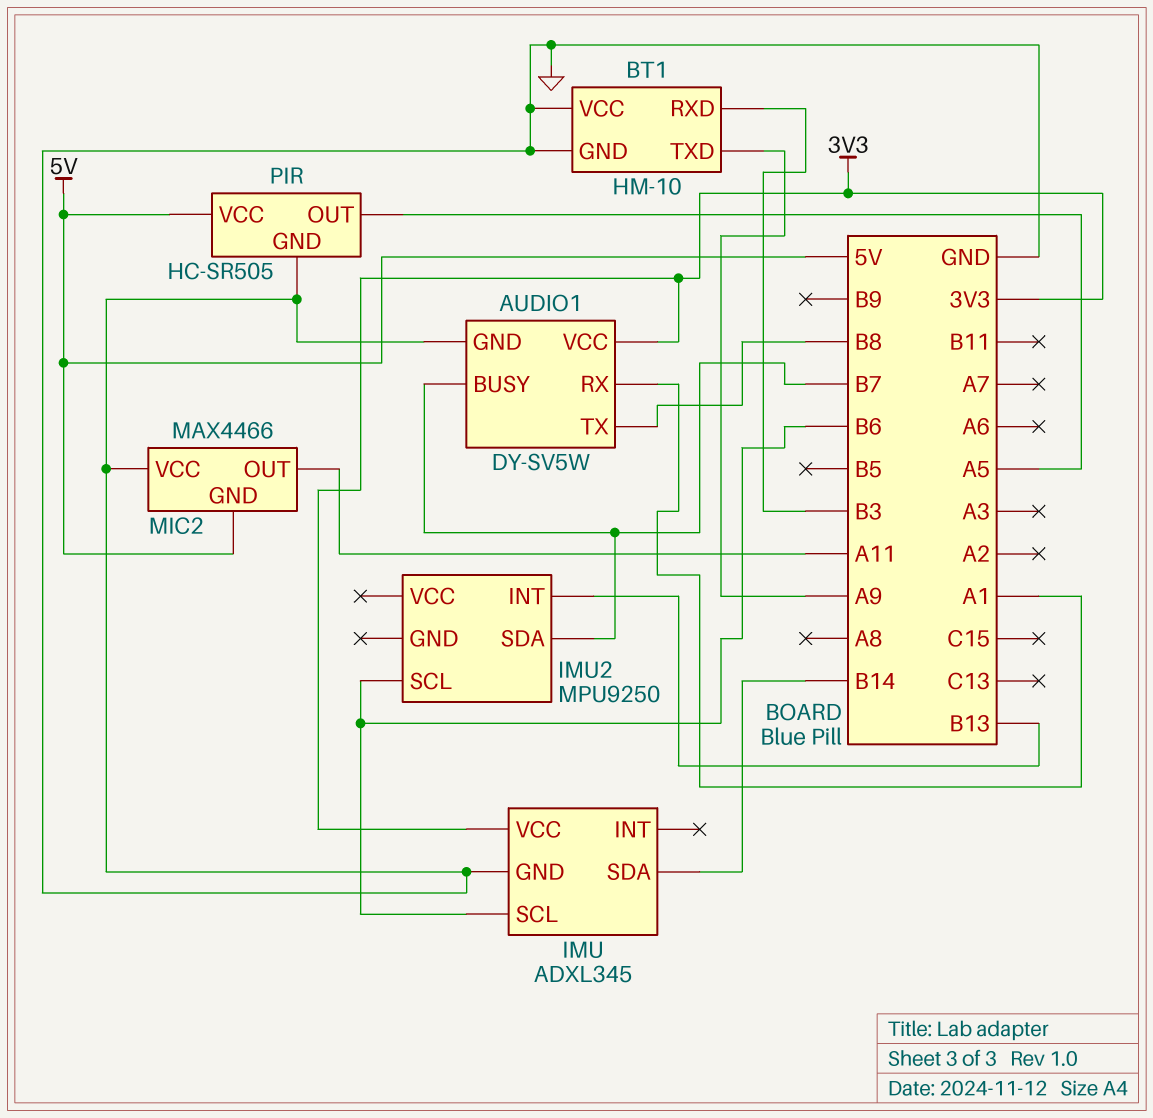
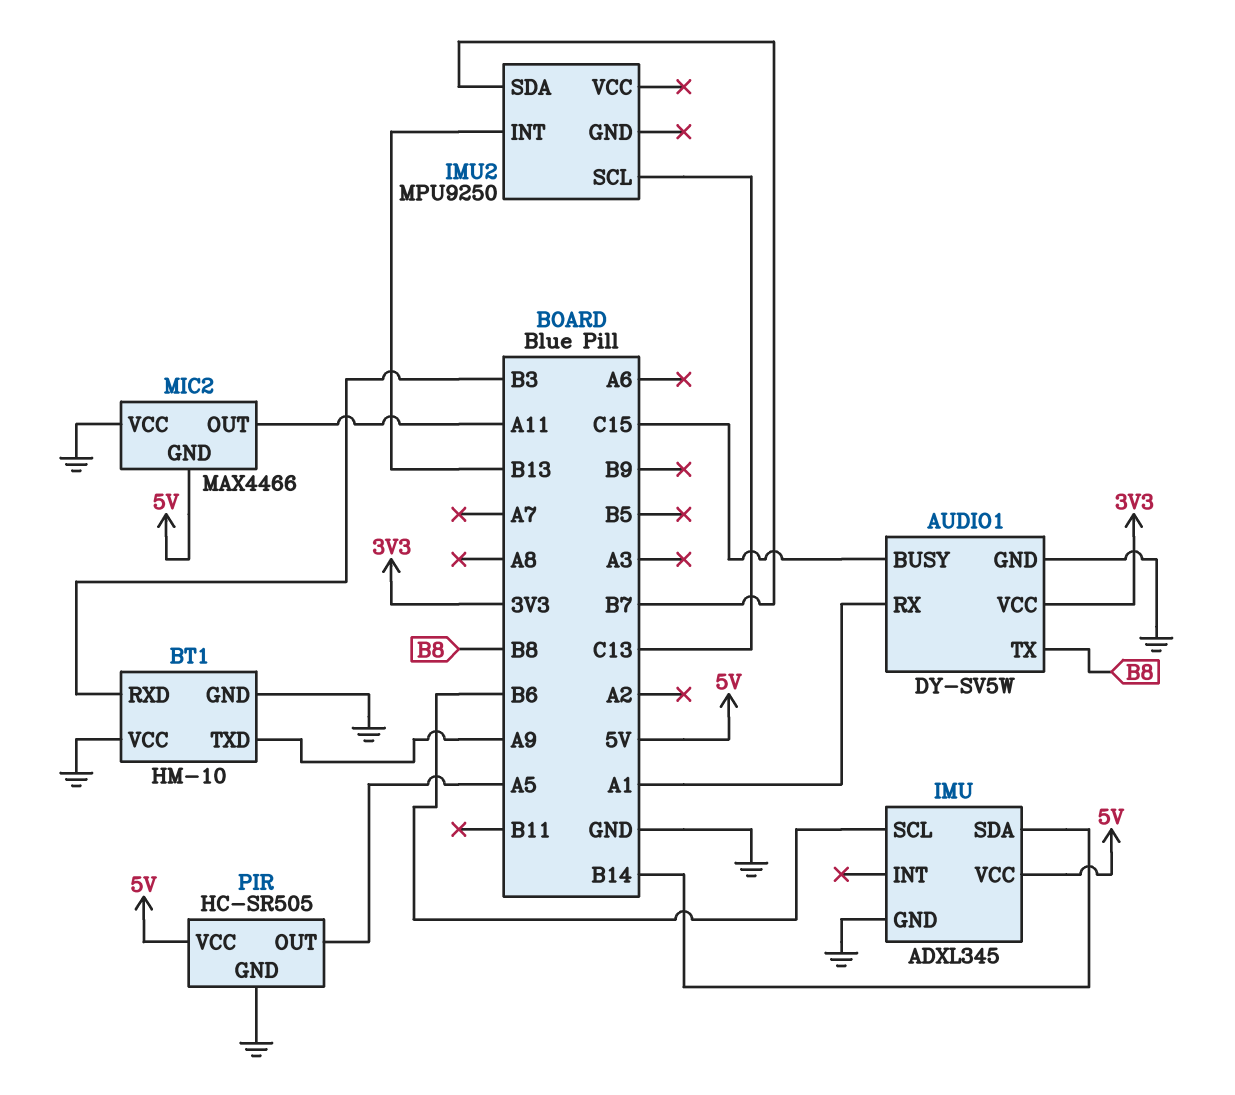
AUDIO1 pin BUSY: B7 -> C15
IMU pin VCC: 3V3 -> 5V
IMU2 pin SCL: B6 -> C13

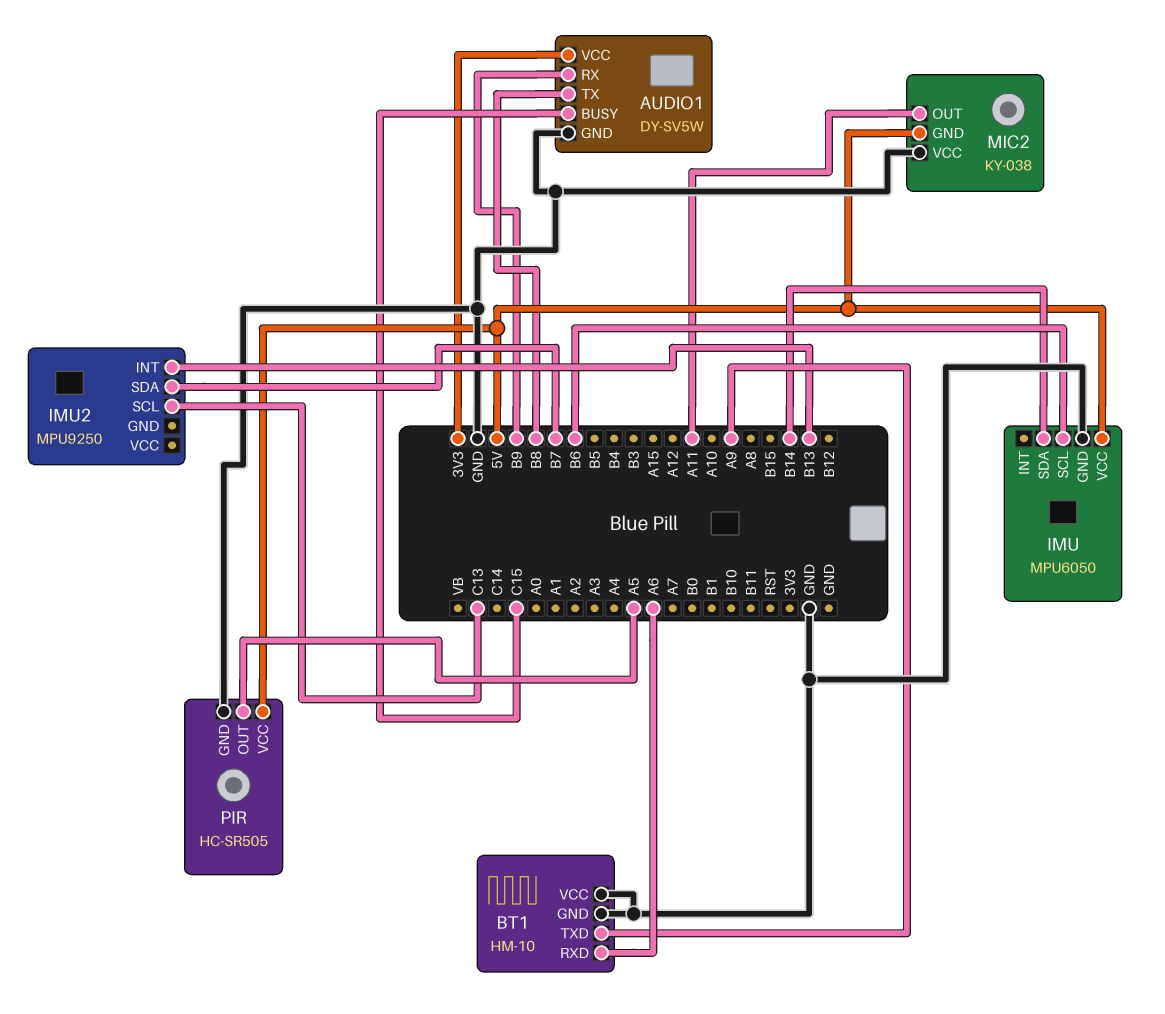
AUDIO1 pin RX: A1 -> B9
BT1 pin RXD: B3 -> A6
IMU: ADXL345 -> MPU6050
MIC2: MAX4466 -> KY-038

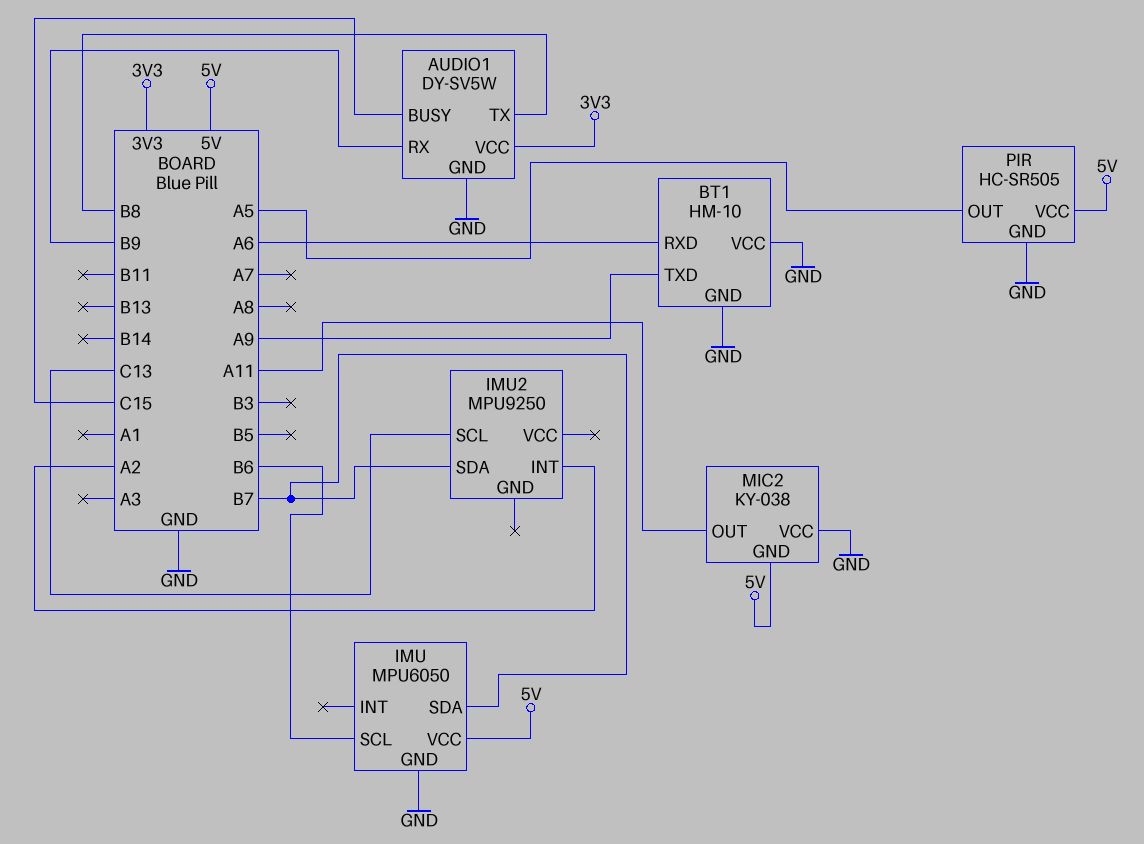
IMU pin SDA: B14 -> B7
IMU2 pin INT: B13 -> A2

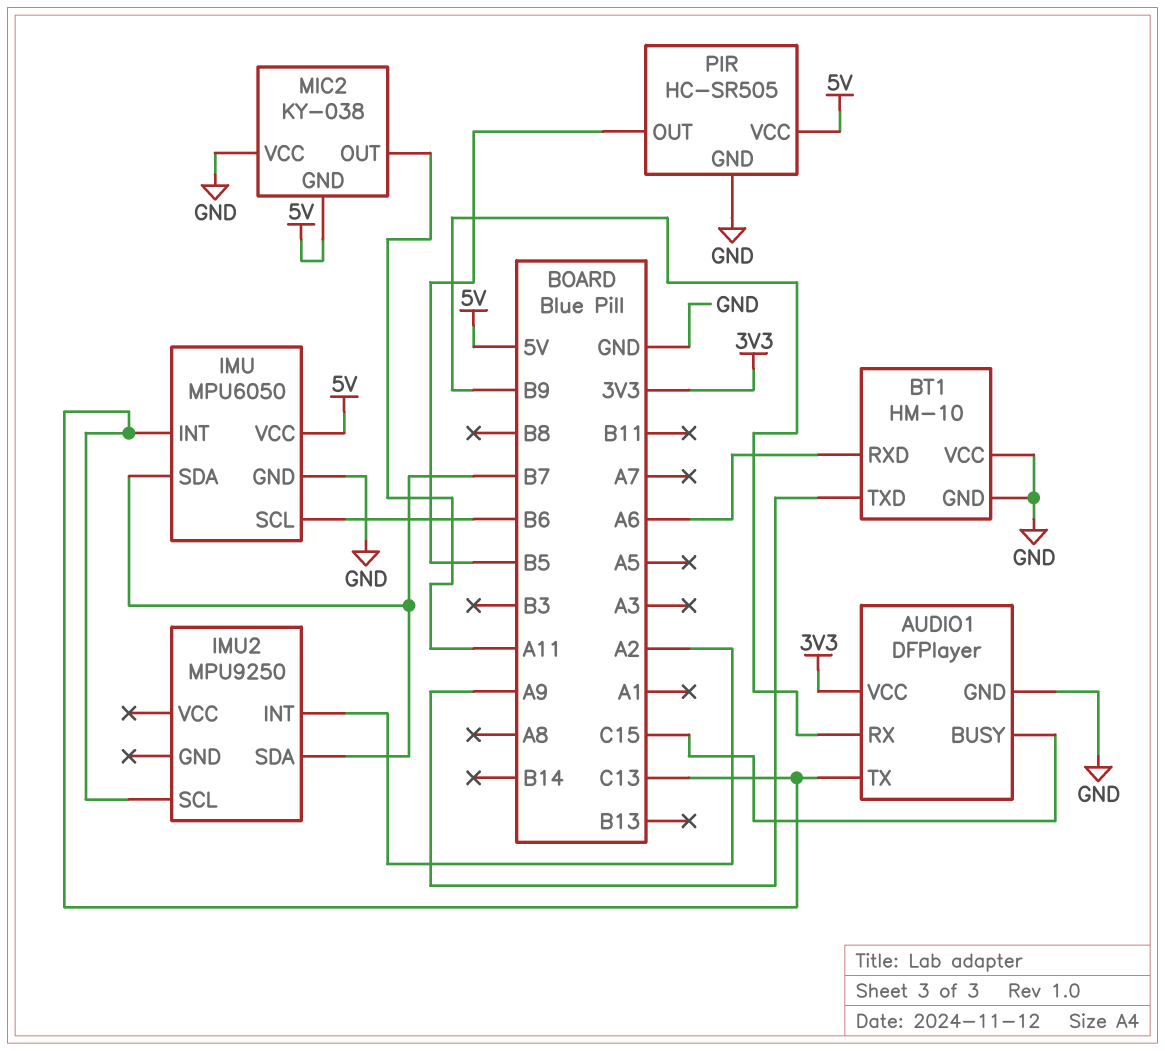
AUDIO1: DY-SV5W -> DFPlayer
AUDIO1 pin TX: B8 -> C13
IMU pin INT: none -> C13
PIR pin OUT: A5 -> B5

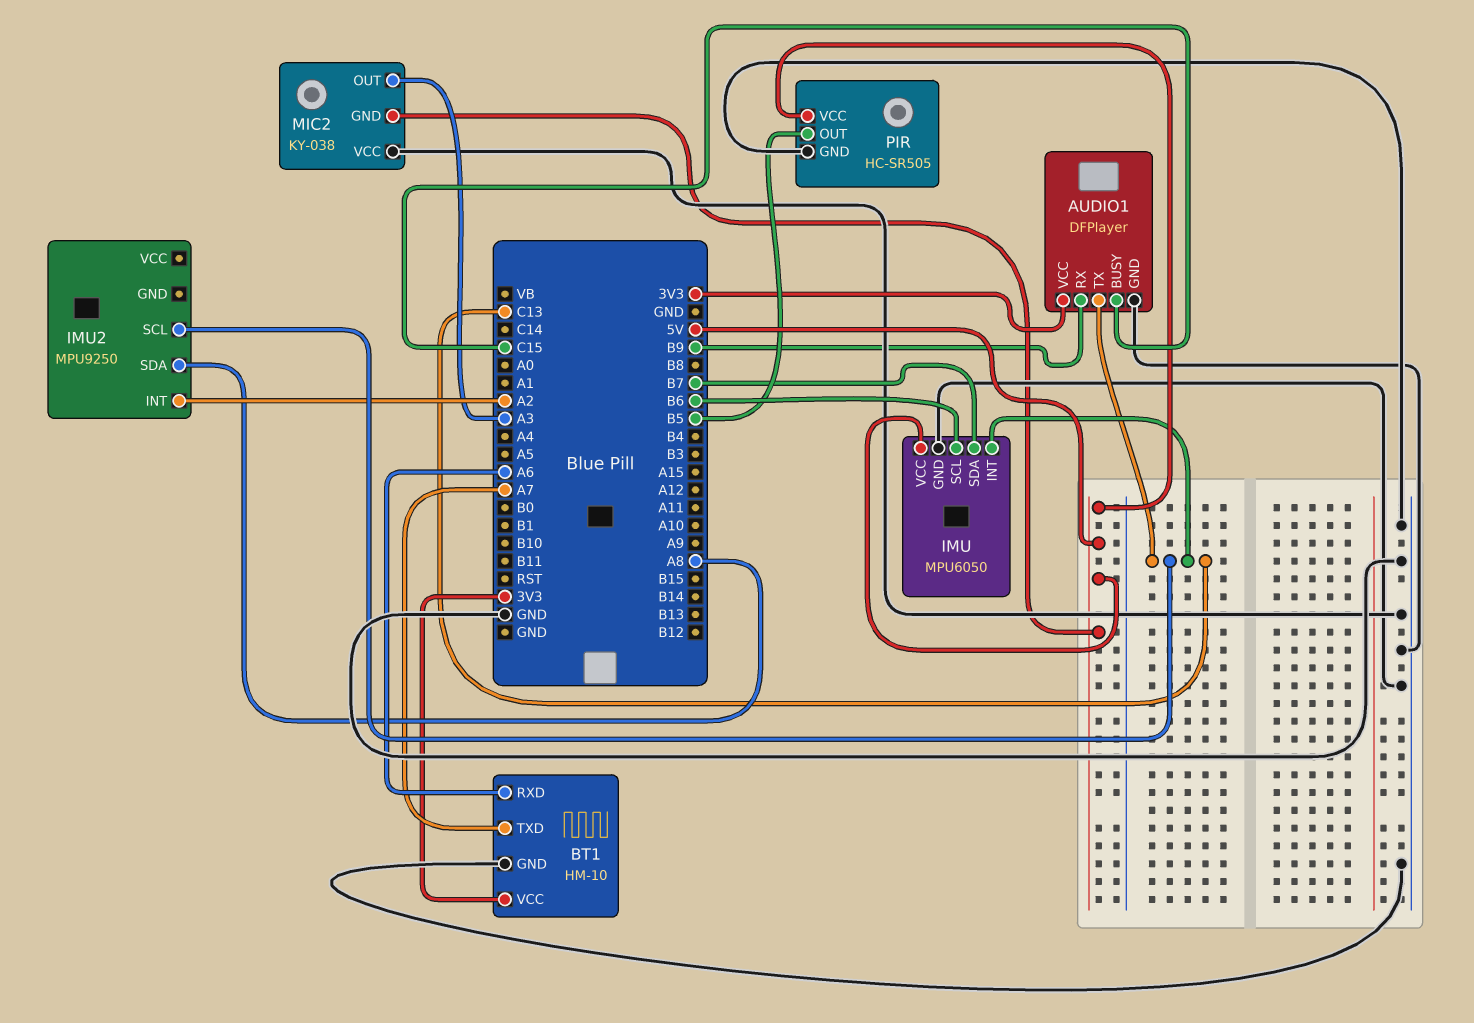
BT1 pin TXD: A9 -> A7
BT1 pin VCC: GND -> 3V3
IMU2 pin SDA: B7 -> A8
MIC2 pin OUT: A11 -> A3

